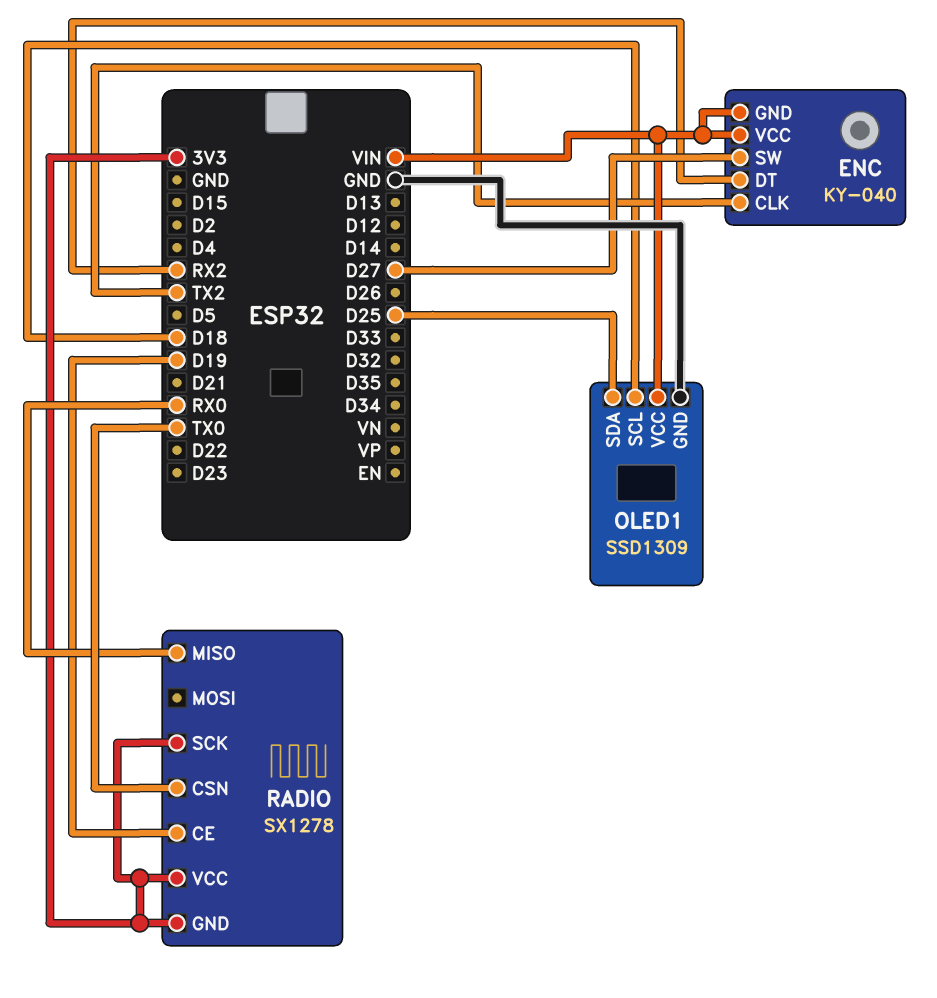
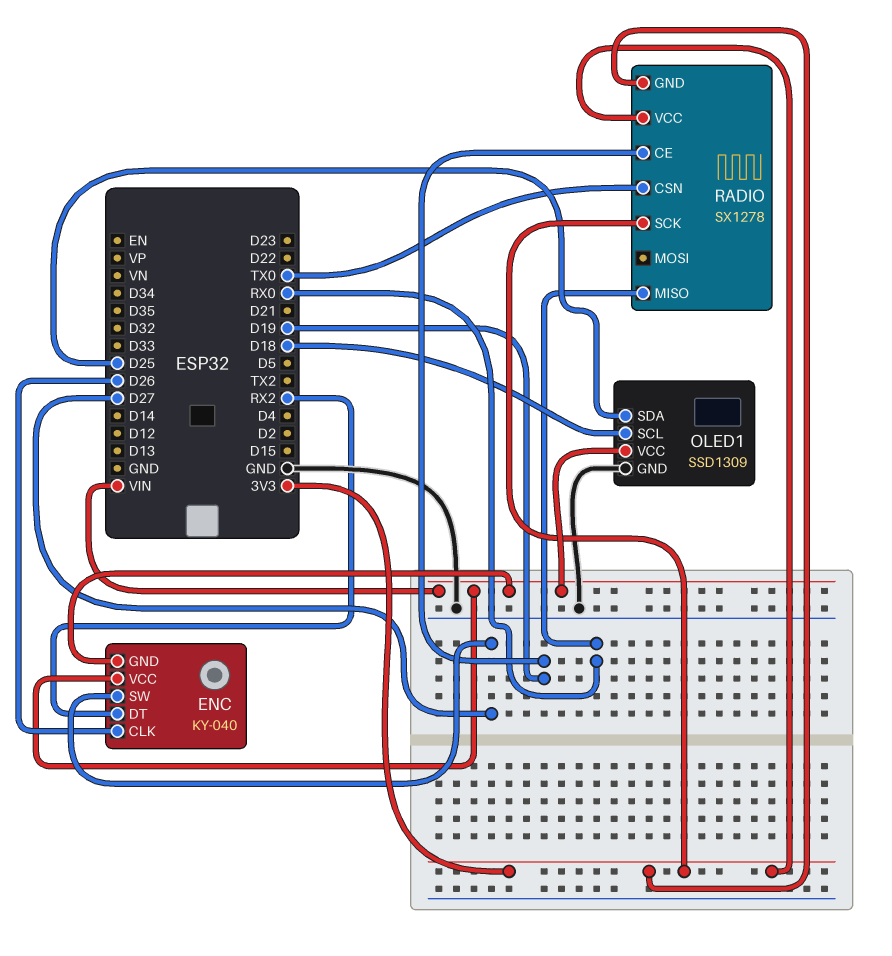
ENC pin CLK: TX2 -> D26

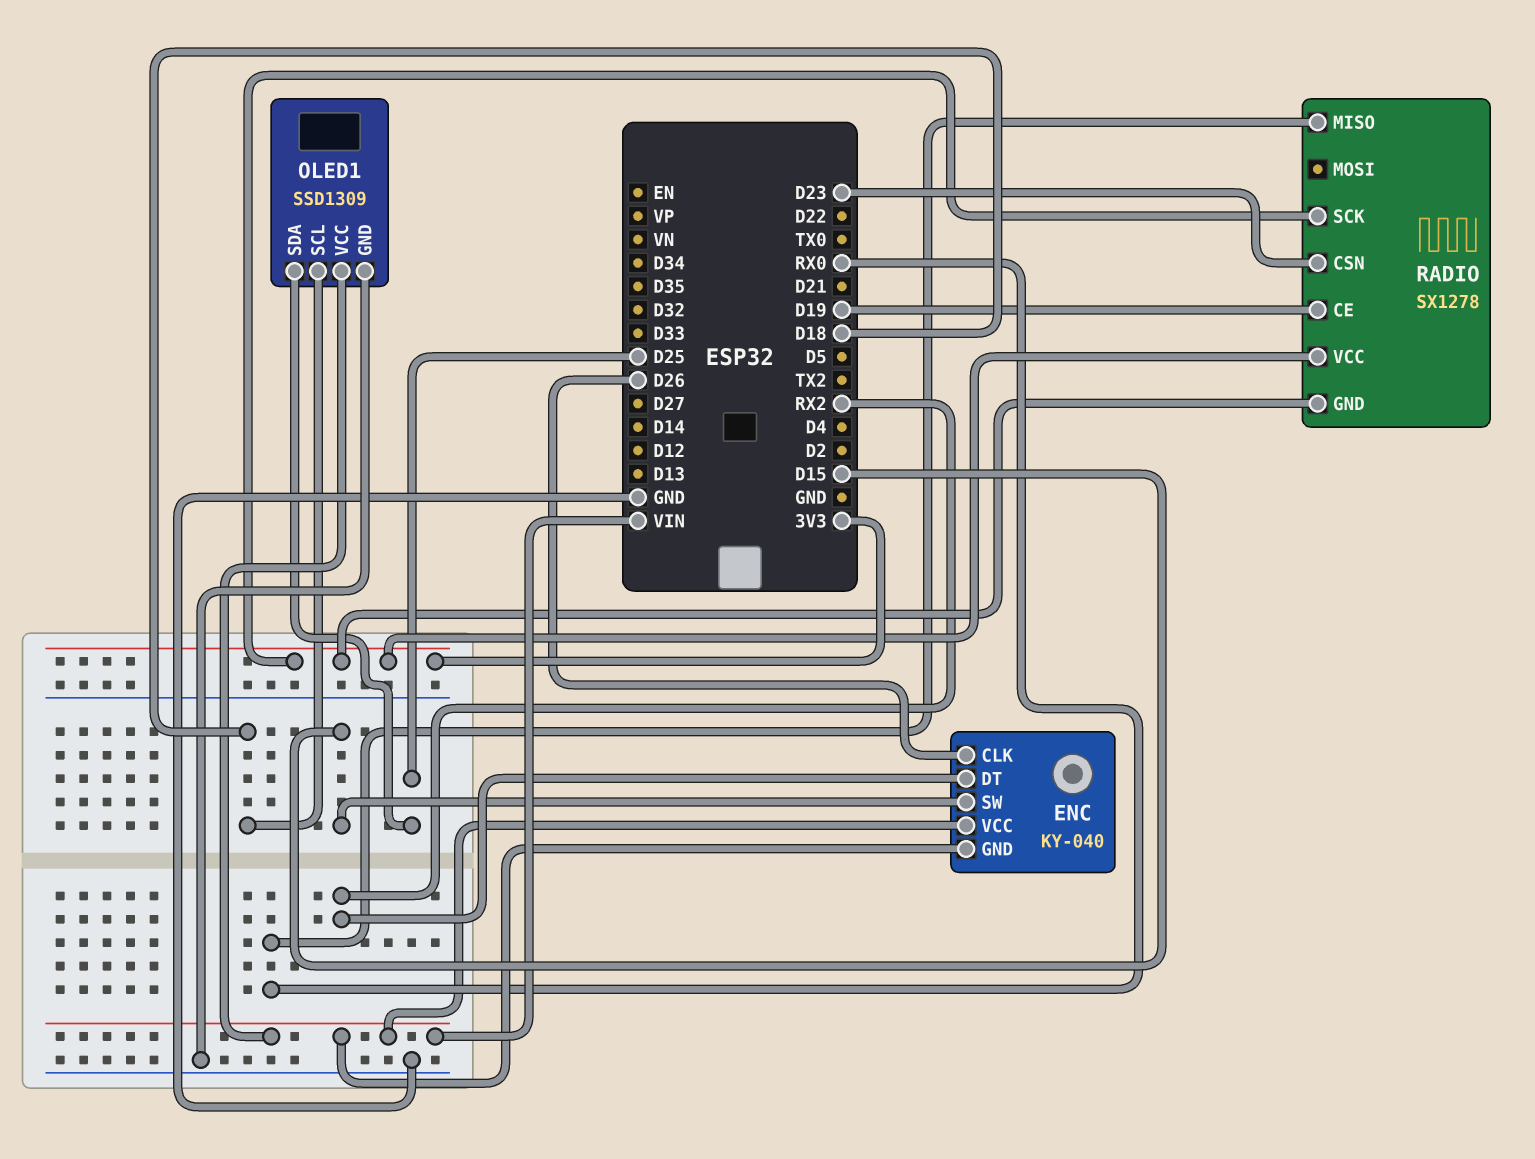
ENC pin SW: D27 -> D15
RADIO pin CSN: TX0 -> D23

